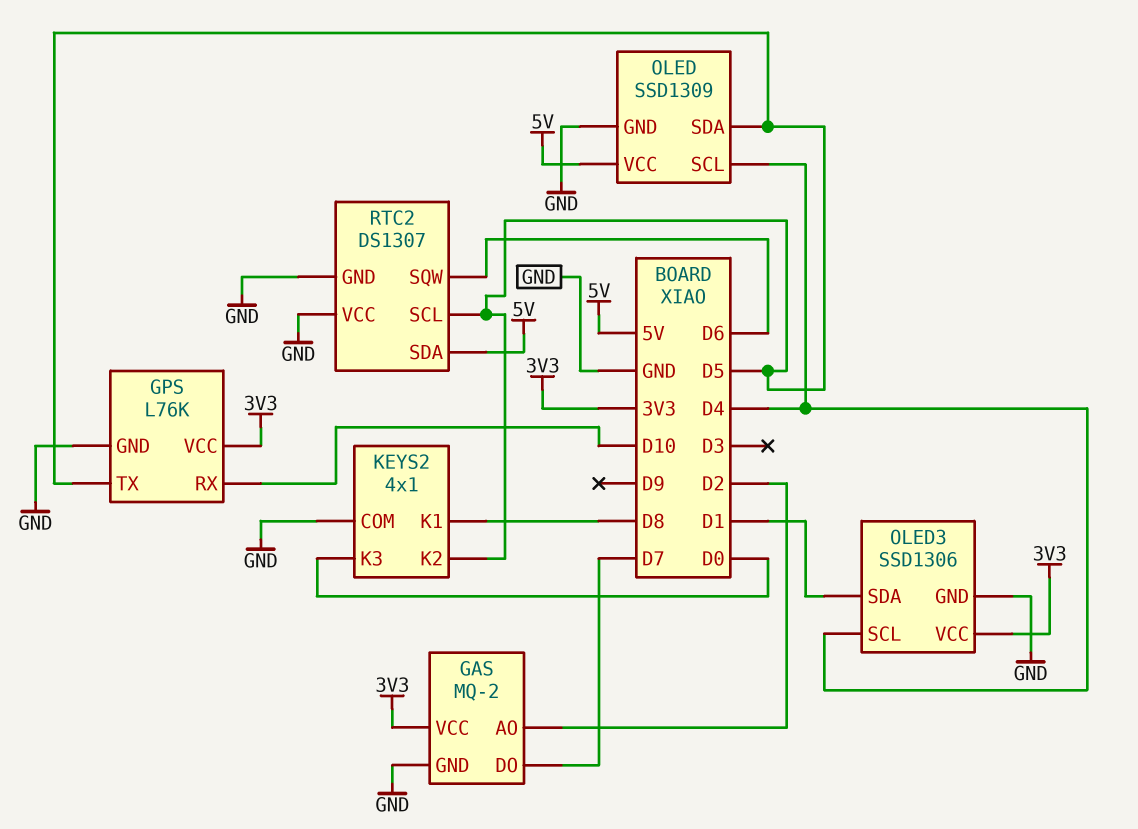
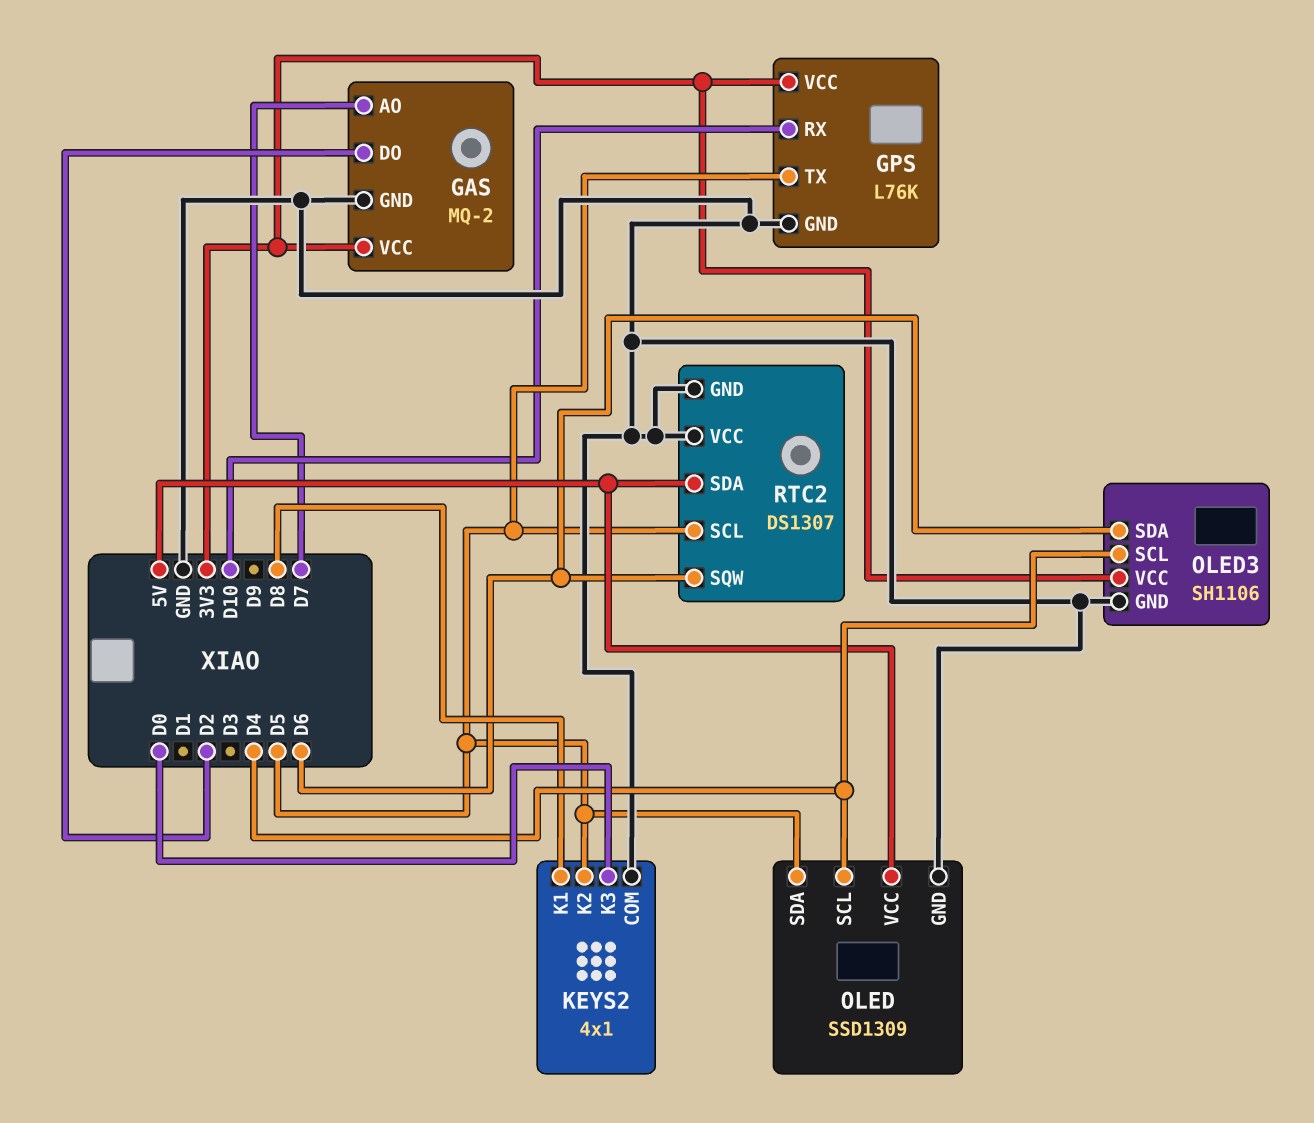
GAS pin AO: D2 -> D7
GAS pin DO: D7 -> D2
OLED3: SSD1306 -> SH1106
OLED3 pin SDA: D1 -> D6

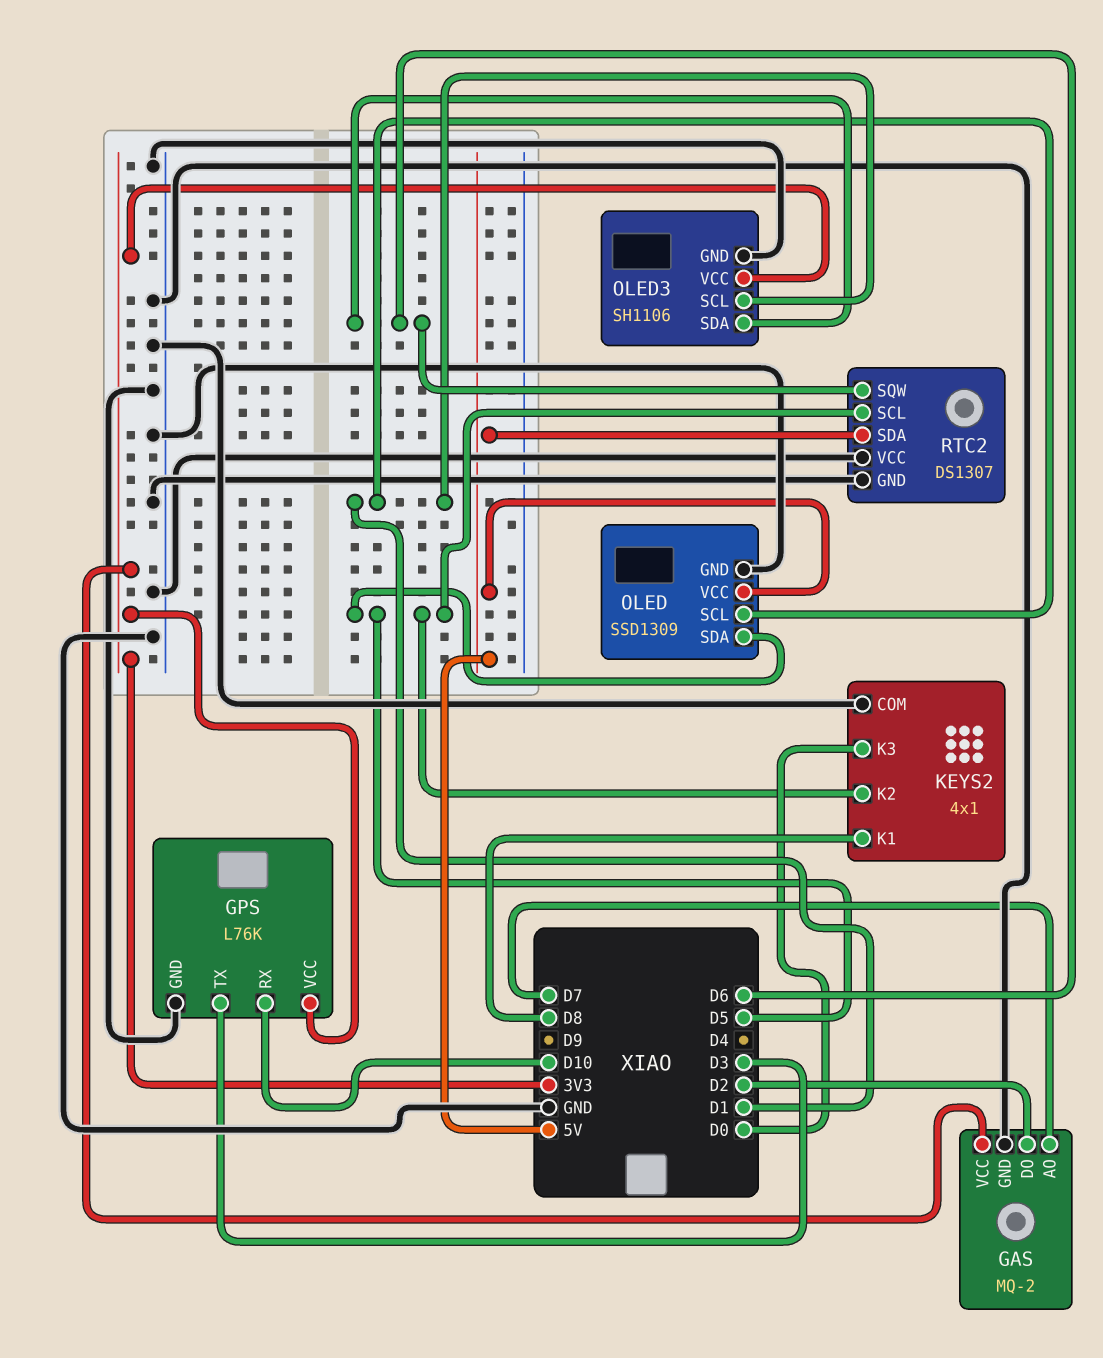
GPS pin TX: D5 -> D3
OLED pin SCL: D4 -> D1
OLED3 pin SCL: D4 -> D1

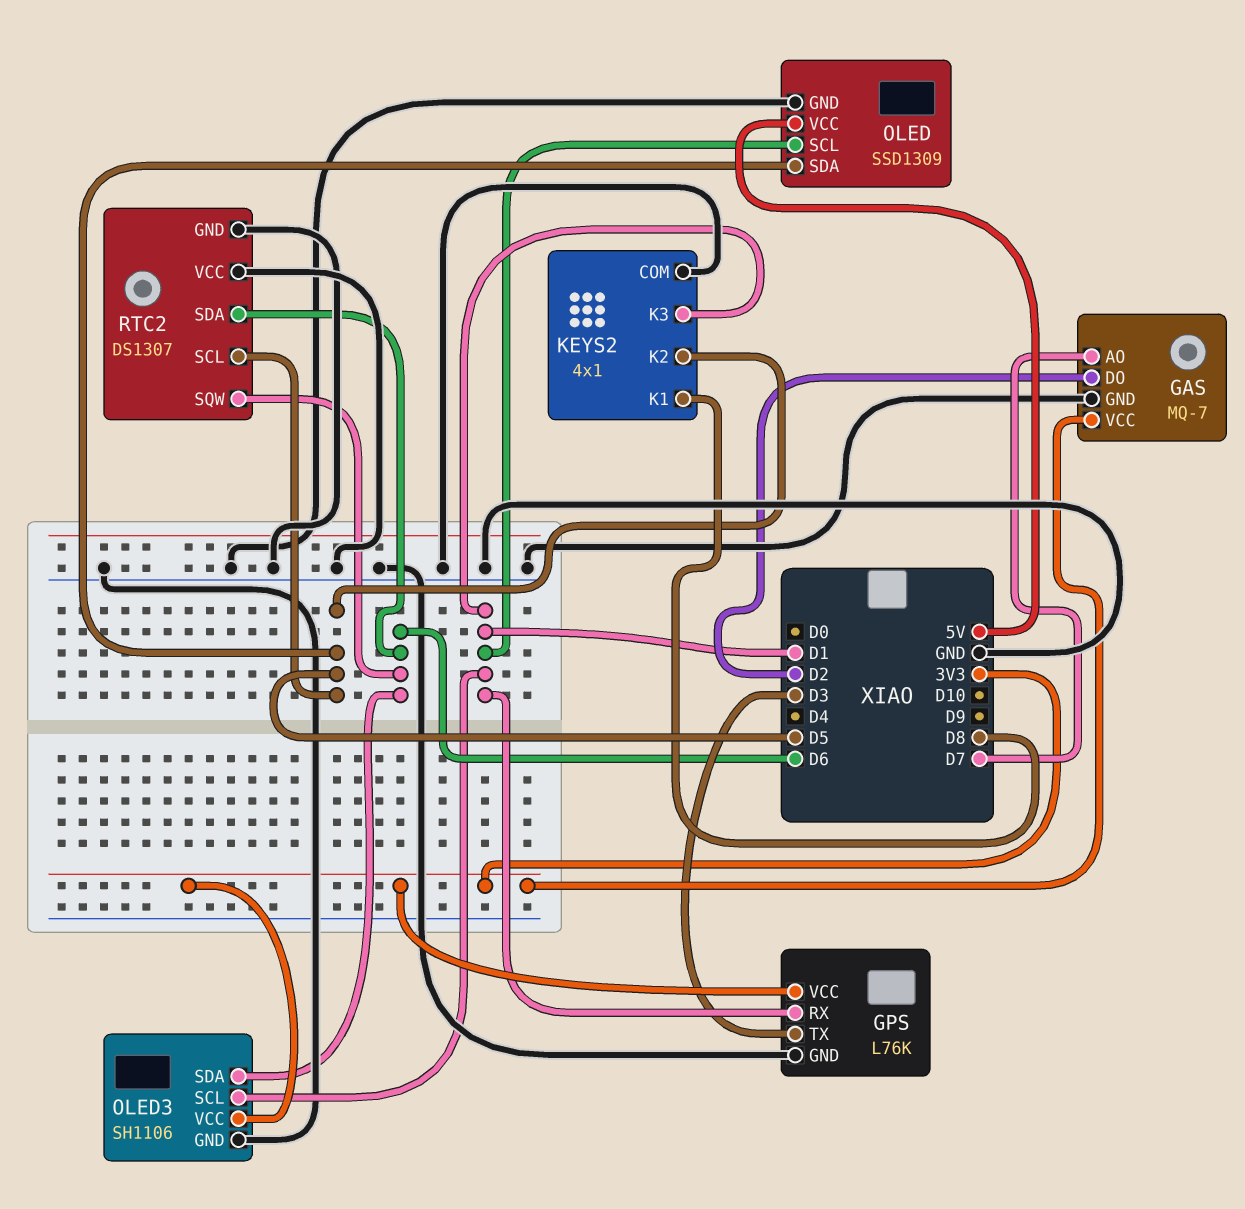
GAS: MQ-2 -> MQ-7
GPS pin RX: D10 -> D1
KEYS2 pin K3: D0 -> D1
RTC2 pin SDA: 5V -> D6

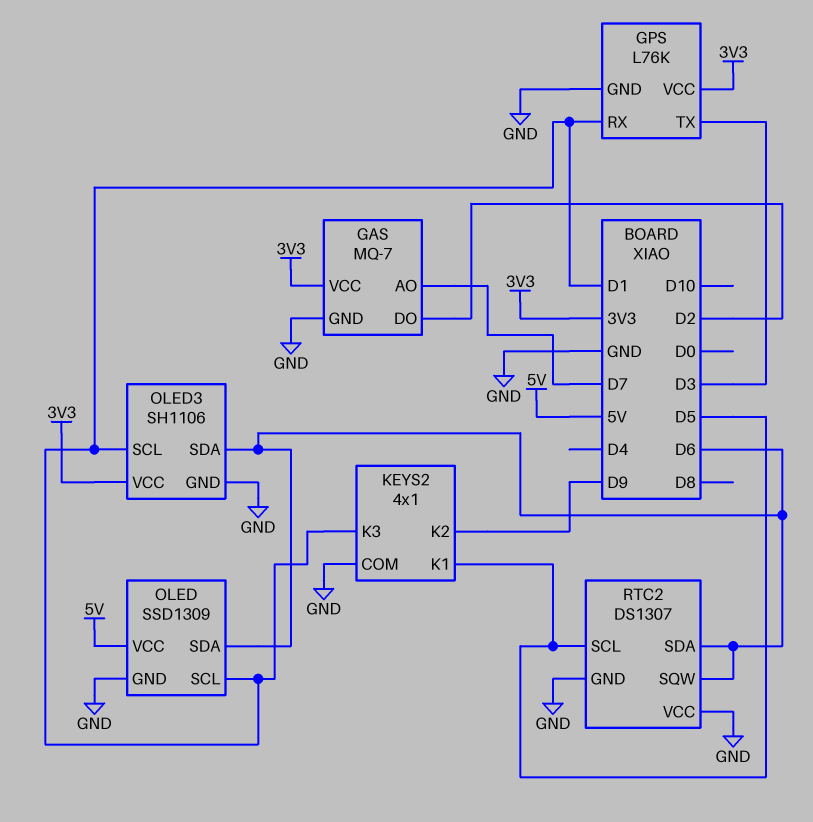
KEYS2 pin K1: D8 -> D5
KEYS2 pin K2: D5 -> D9
OLED pin SDA: D5 -> D6

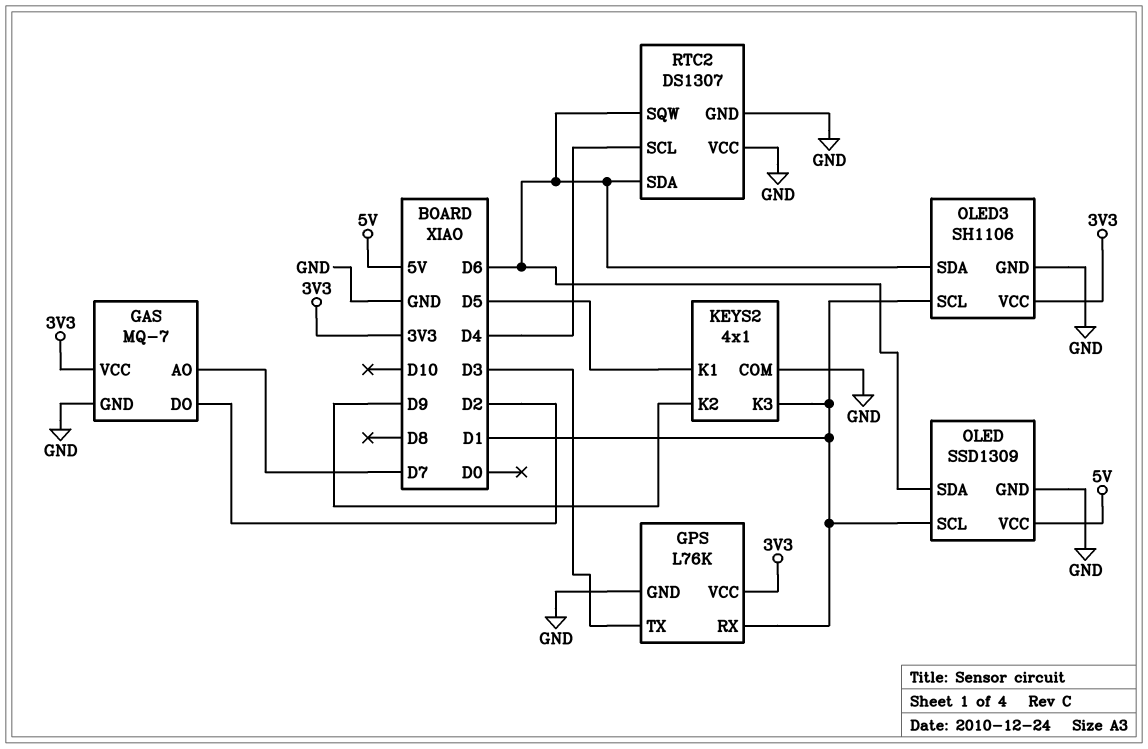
RTC2 pin SCL: D5 -> D4

